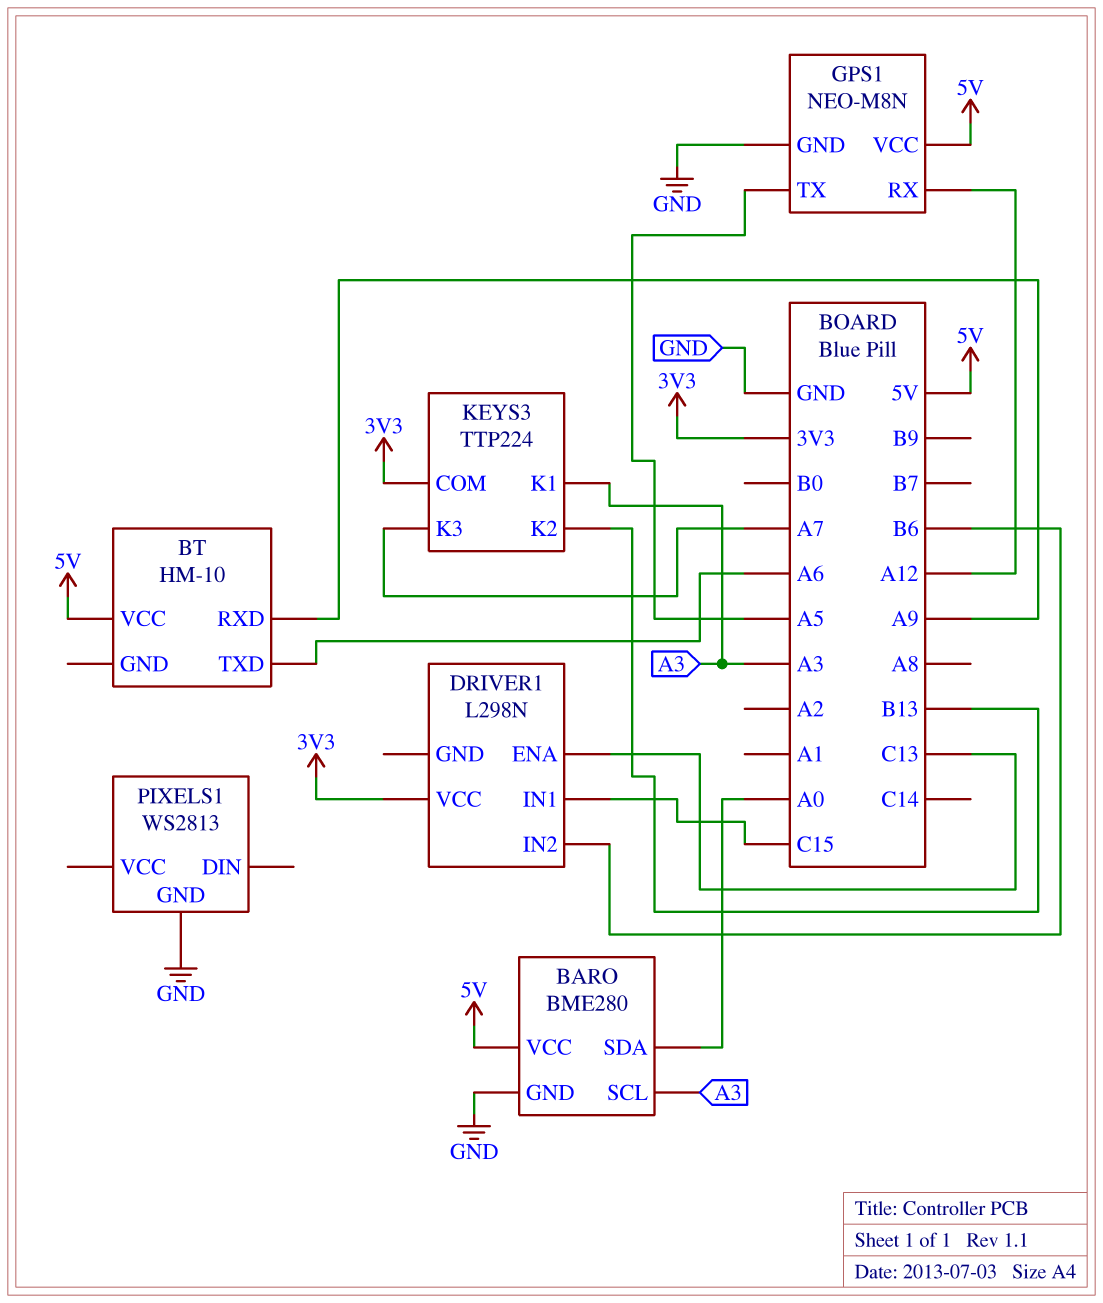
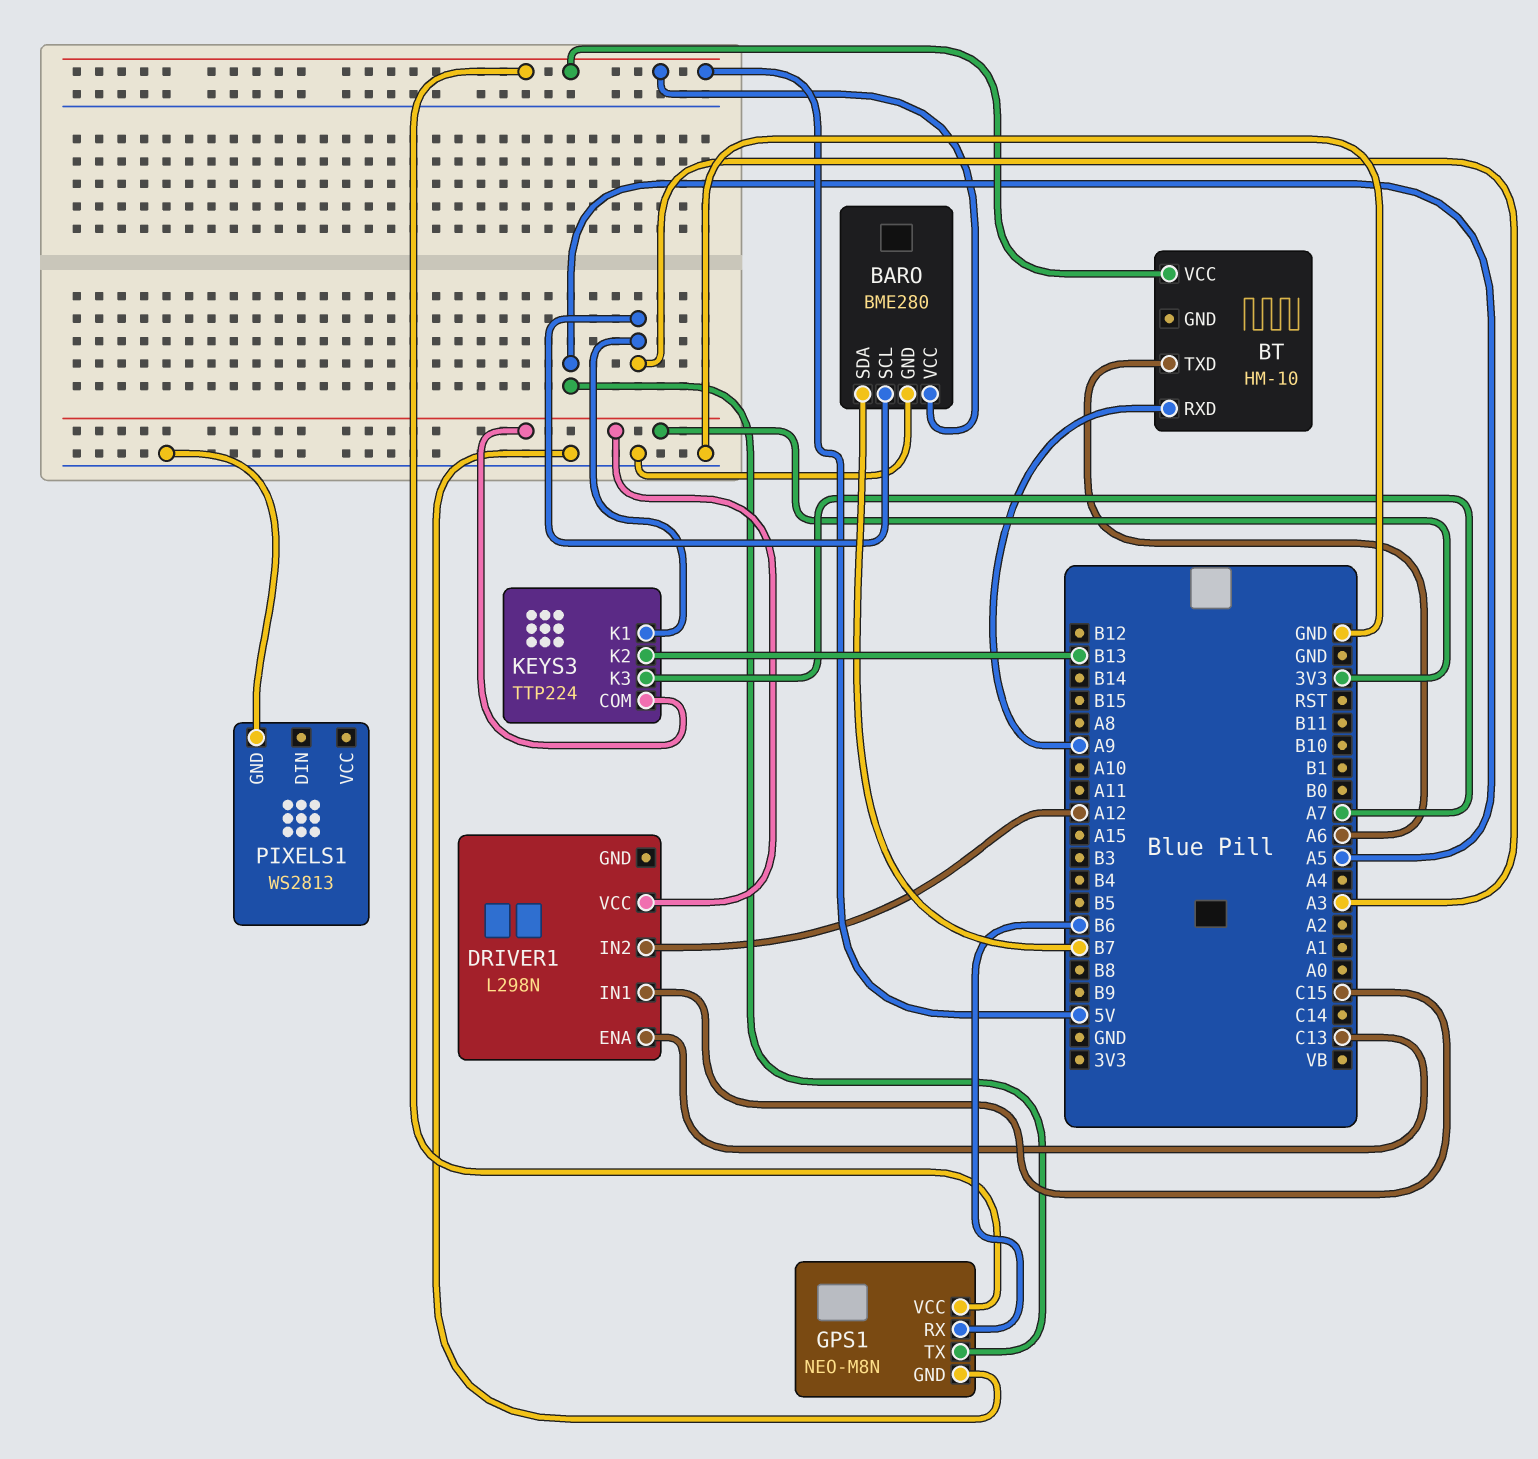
BARO pin SDA: A0 -> B7
DRIVER1 pin IN2: B6 -> A12
GPS1 pin RX: A12 -> B6

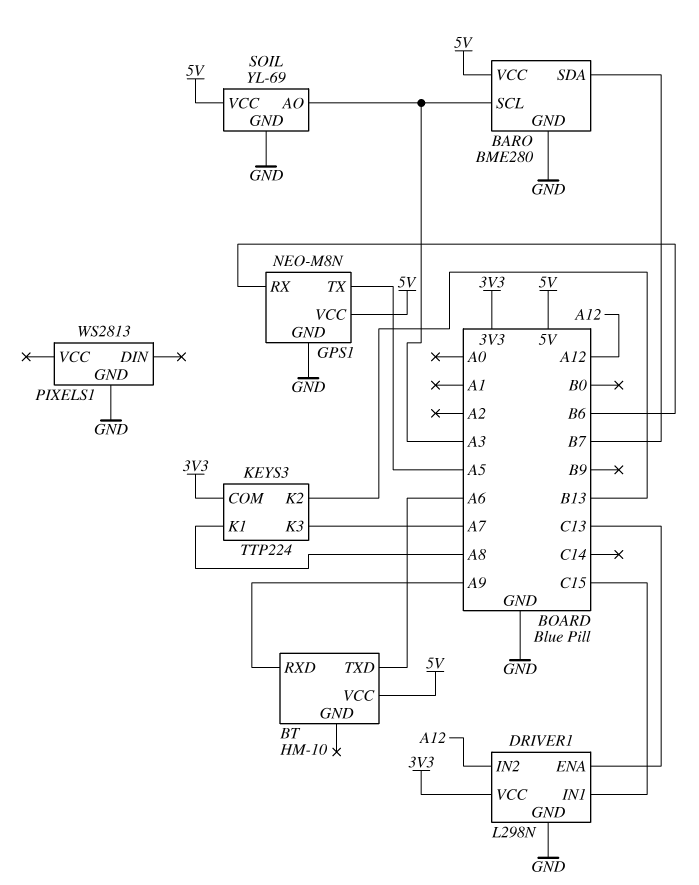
DRIVER1 pin GND: none -> GND
KEYS3 pin K1: A3 -> A8
SOIL: none -> YL-69
SOIL pin AO: none -> A3
SOIL pin GND: none -> GND
SOIL pin VCC: none -> 5V

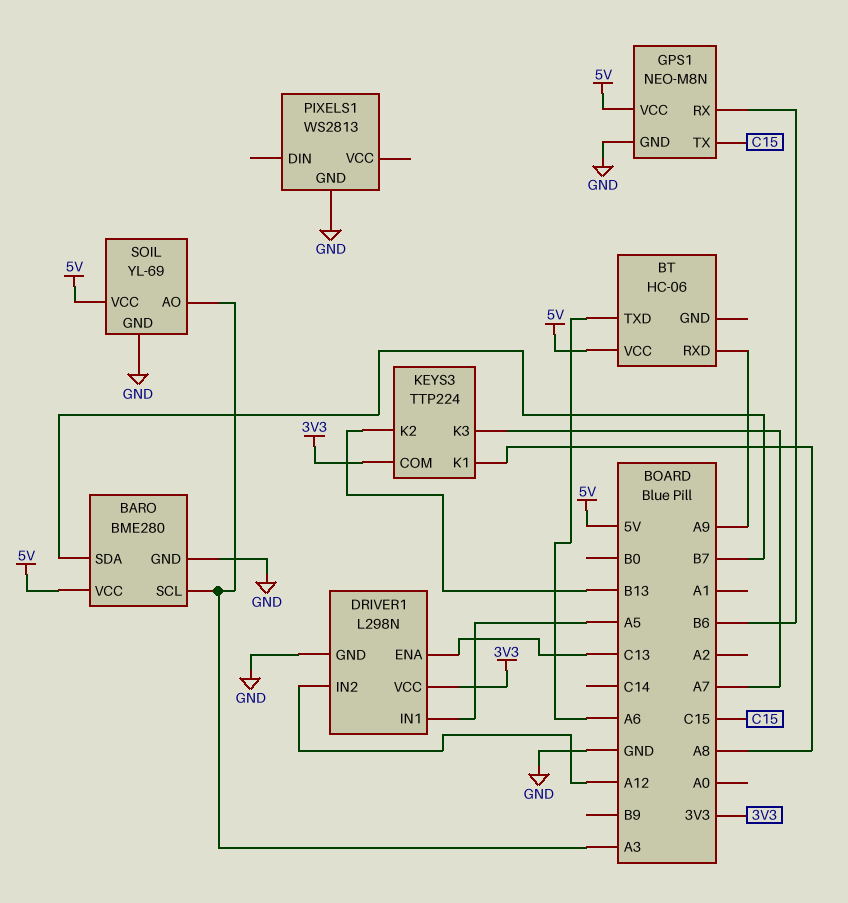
BT: HM-10 -> HC-06
DRIVER1 pin IN1: C15 -> A5
GPS1 pin TX: A5 -> C15

